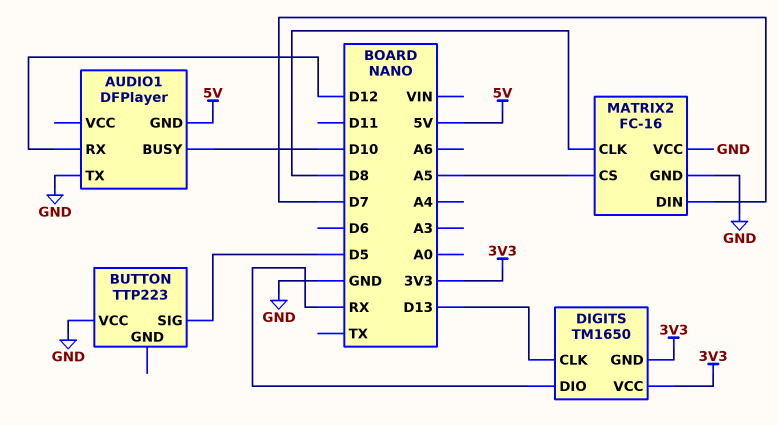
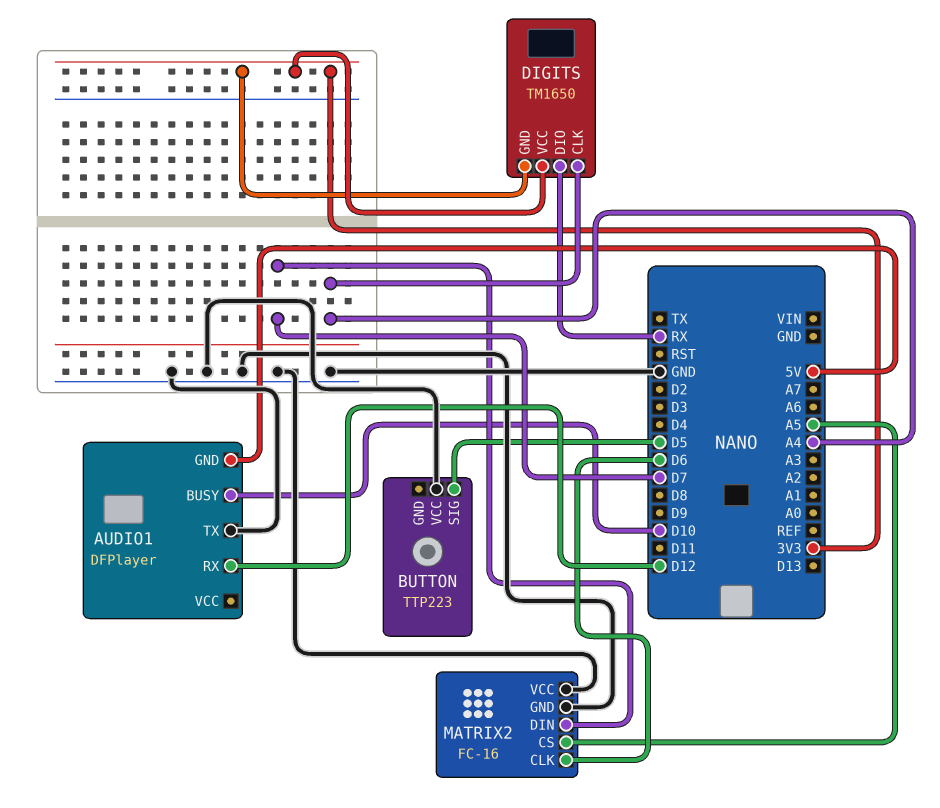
DIGITS pin CLK: D13 -> A4
MATRIX2 pin CLK: D8 -> D6

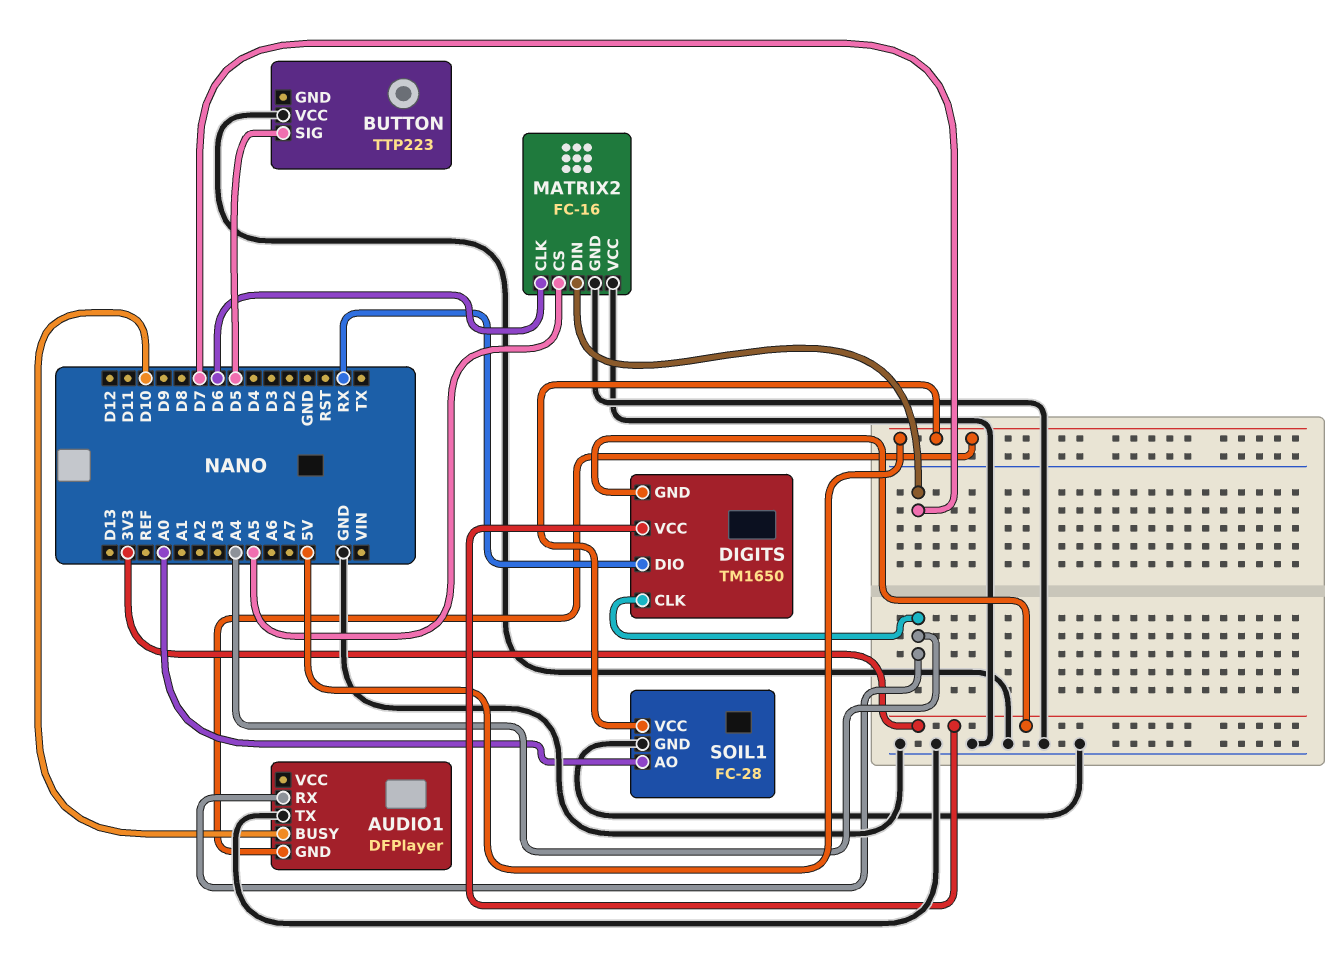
AUDIO1 pin RX: D12 -> A4
SOIL1: none -> FC-28
SOIL1 pin AO: none -> A0
SOIL1 pin GND: none -> GND
SOIL1 pin VCC: none -> 5V

